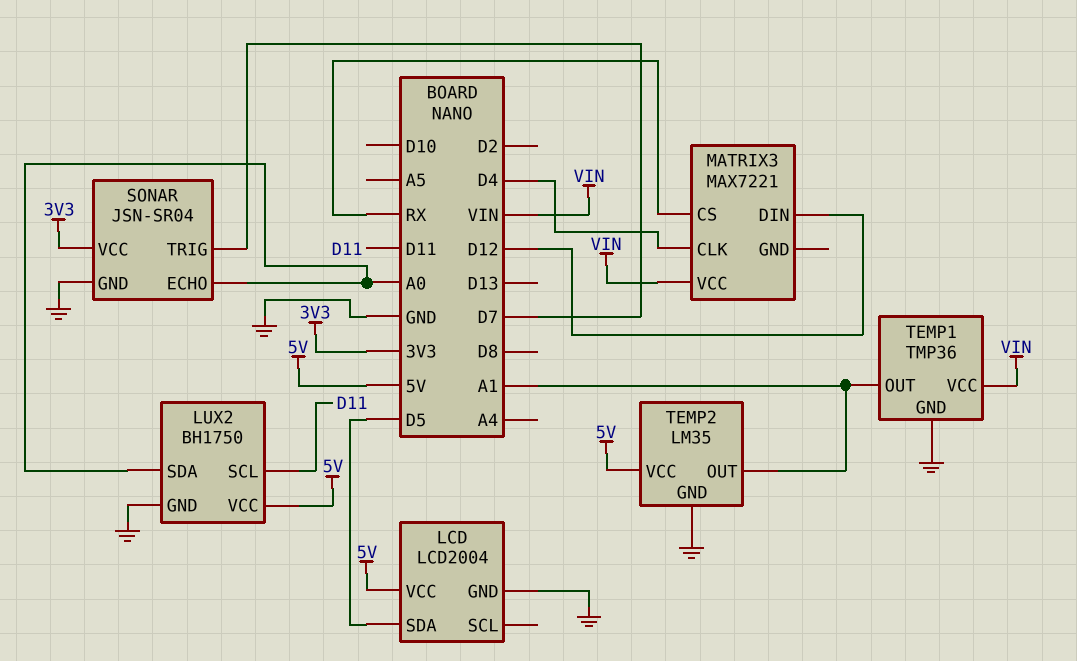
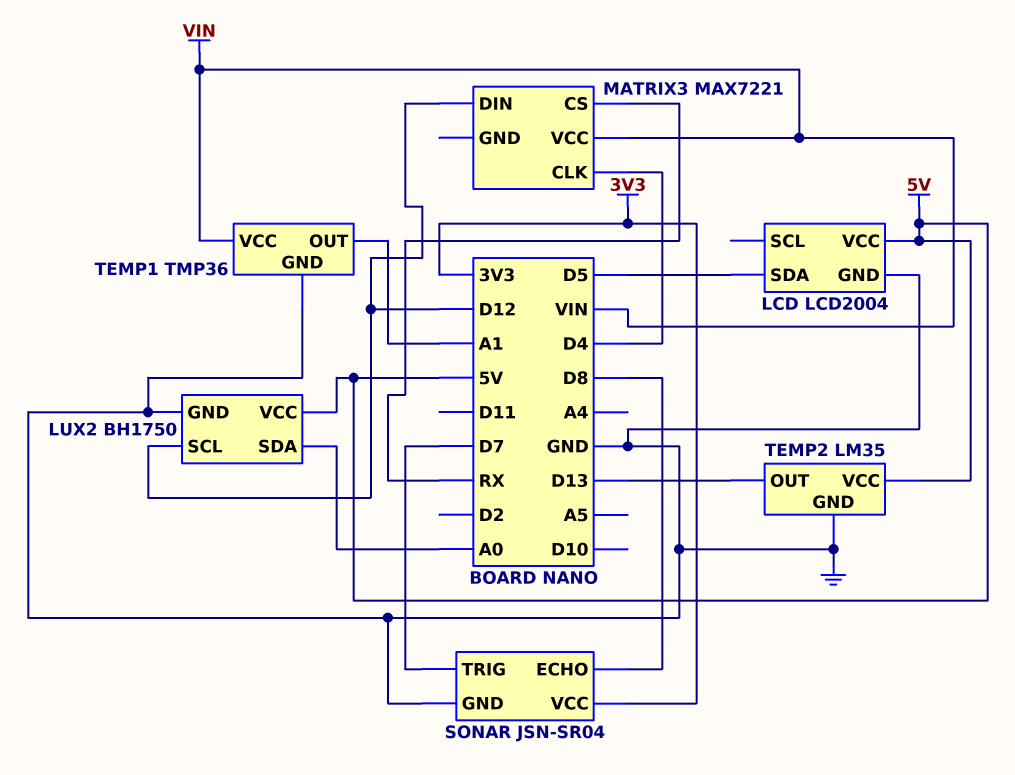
LUX2 pin SCL: D11 -> D12
SONAR pin ECHO: A0 -> D8
TEMP2 pin OUT: A1 -> D13

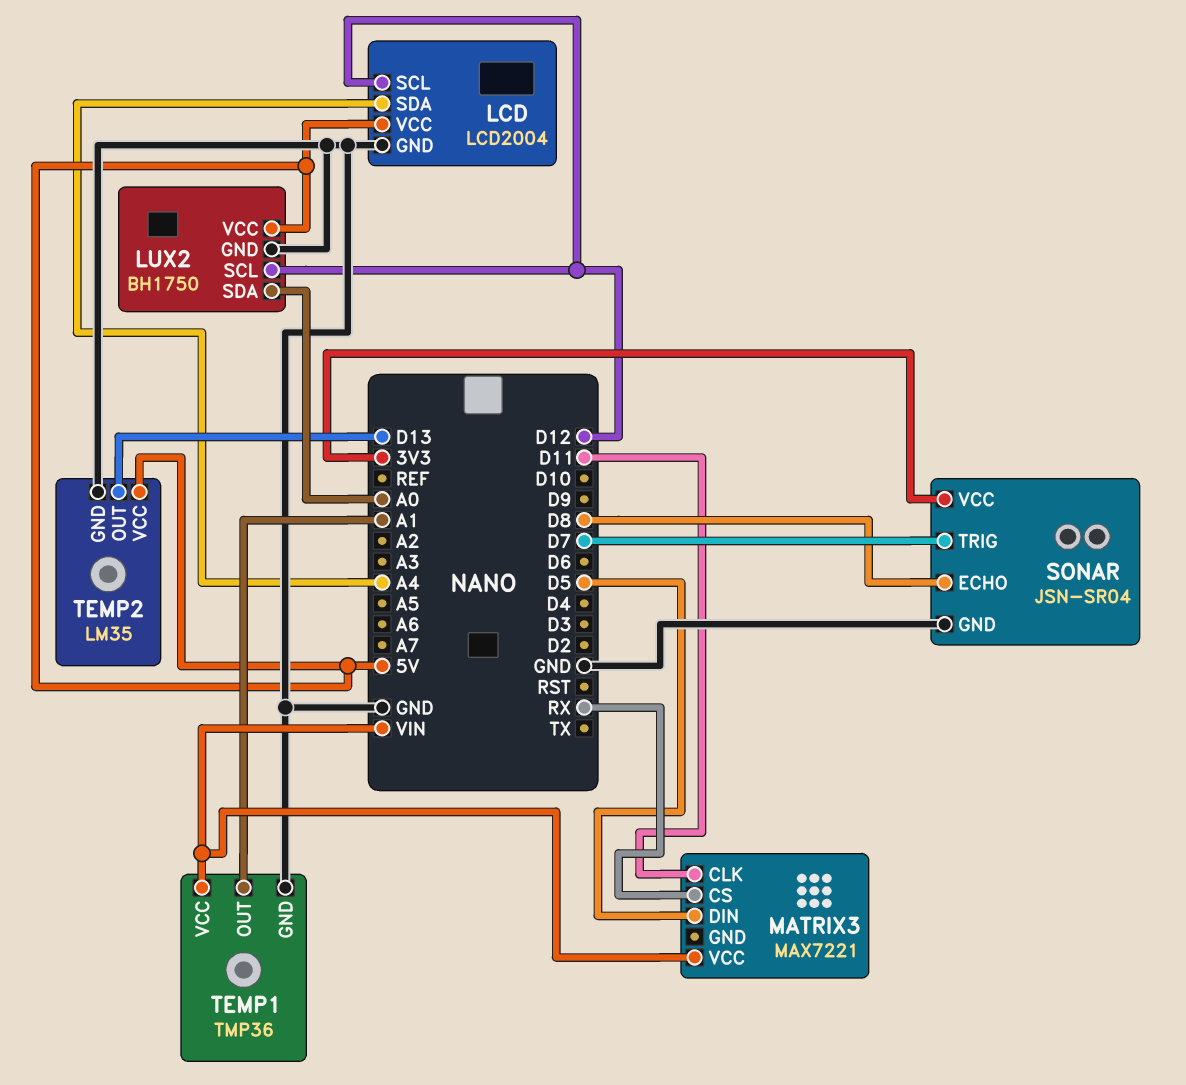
LCD pin SCL: none -> D12
LCD pin SDA: D5 -> A4
MATRIX3 pin CLK: D4 -> D11
MATRIX3 pin DIN: D12 -> D5

